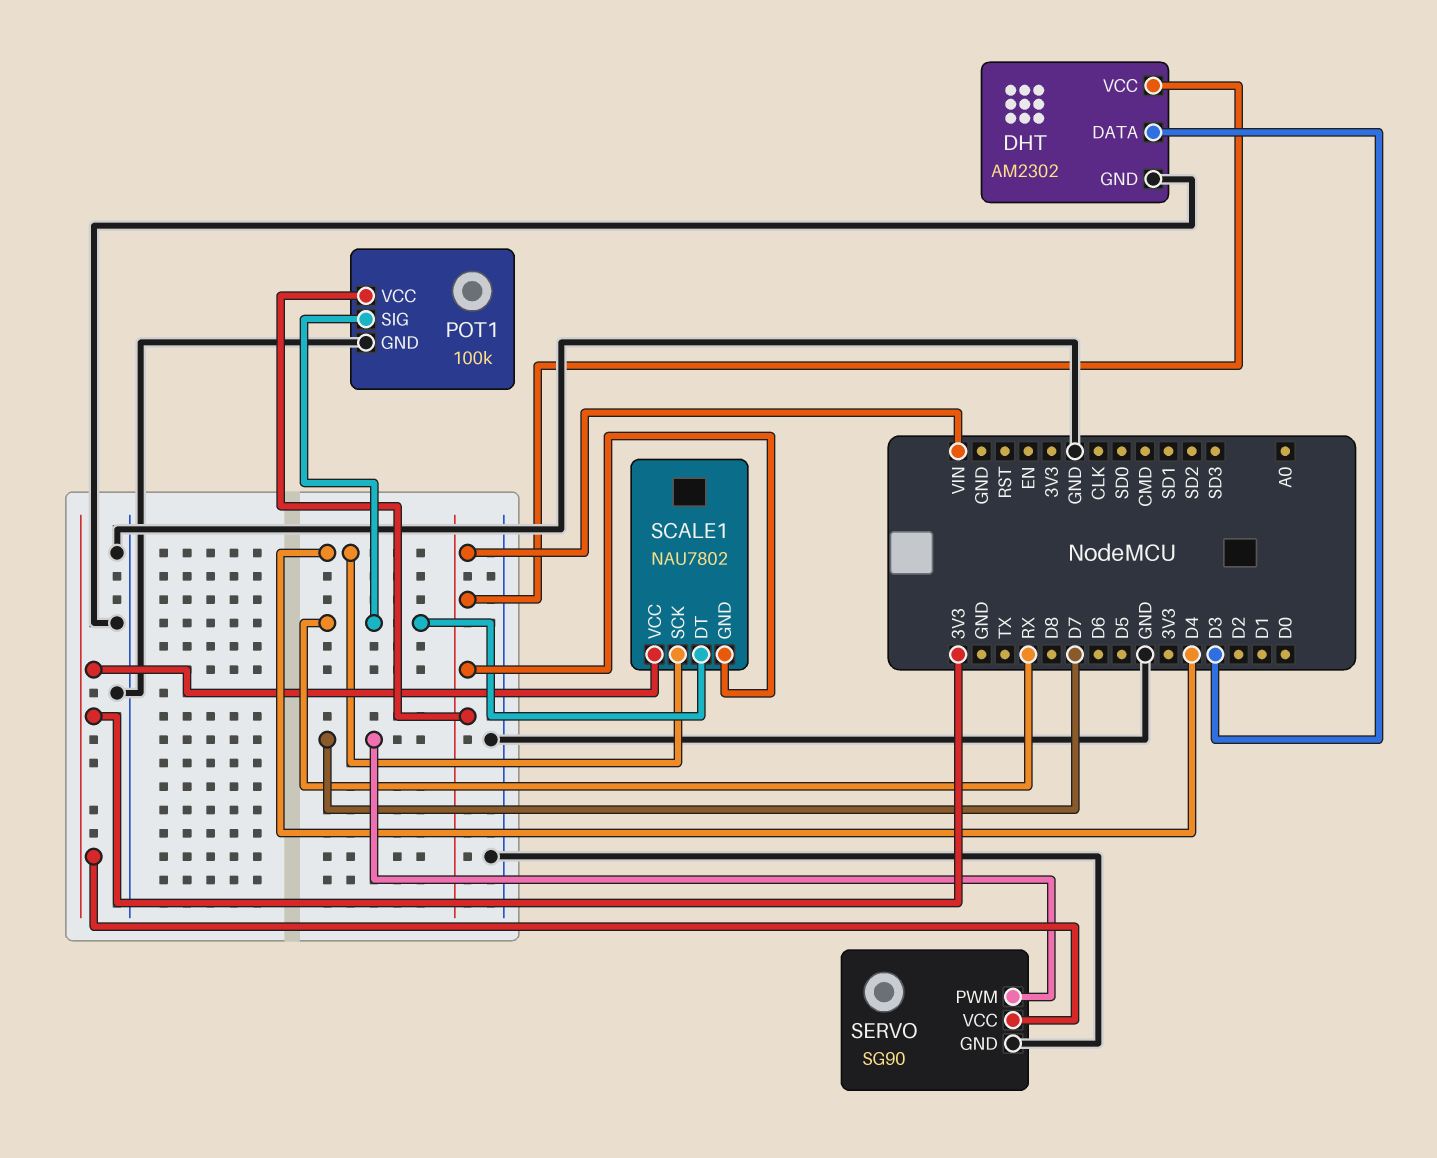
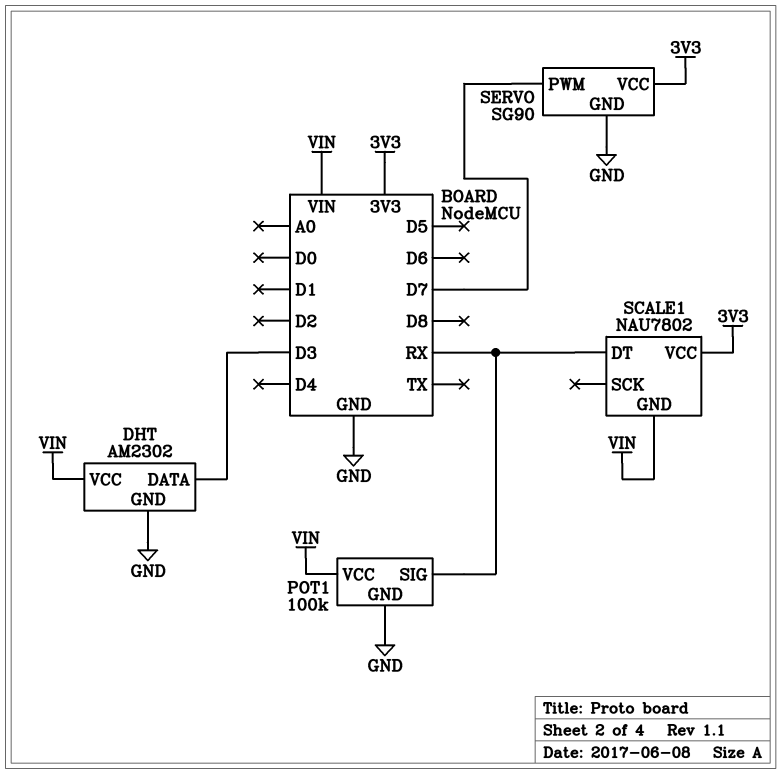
SCALE1 pin SCK: D4 -> none

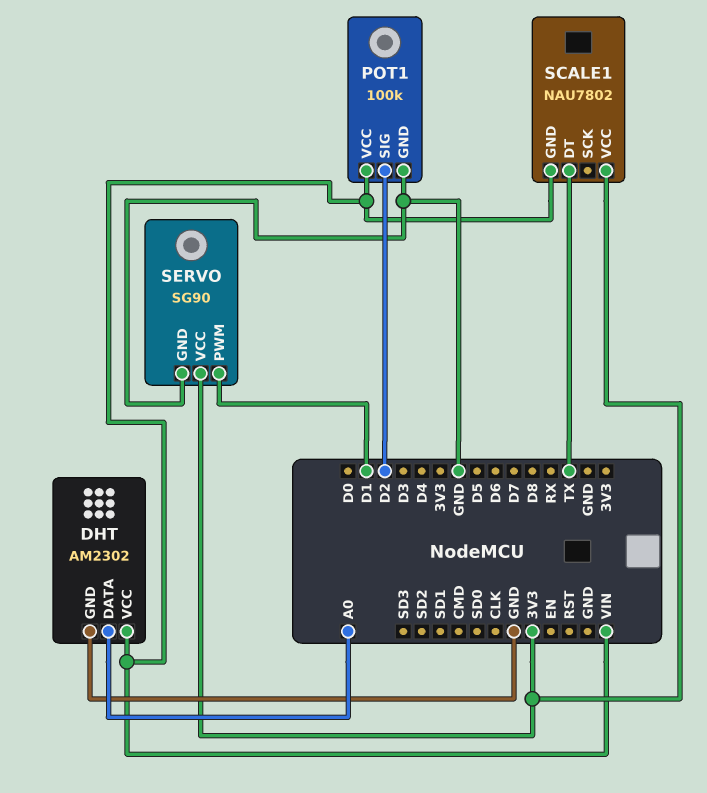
DHT pin DATA: D3 -> A0
POT1 pin SIG: RX -> D2
SCALE1 pin DT: RX -> TX
SERVO pin PWM: D7 -> D1

